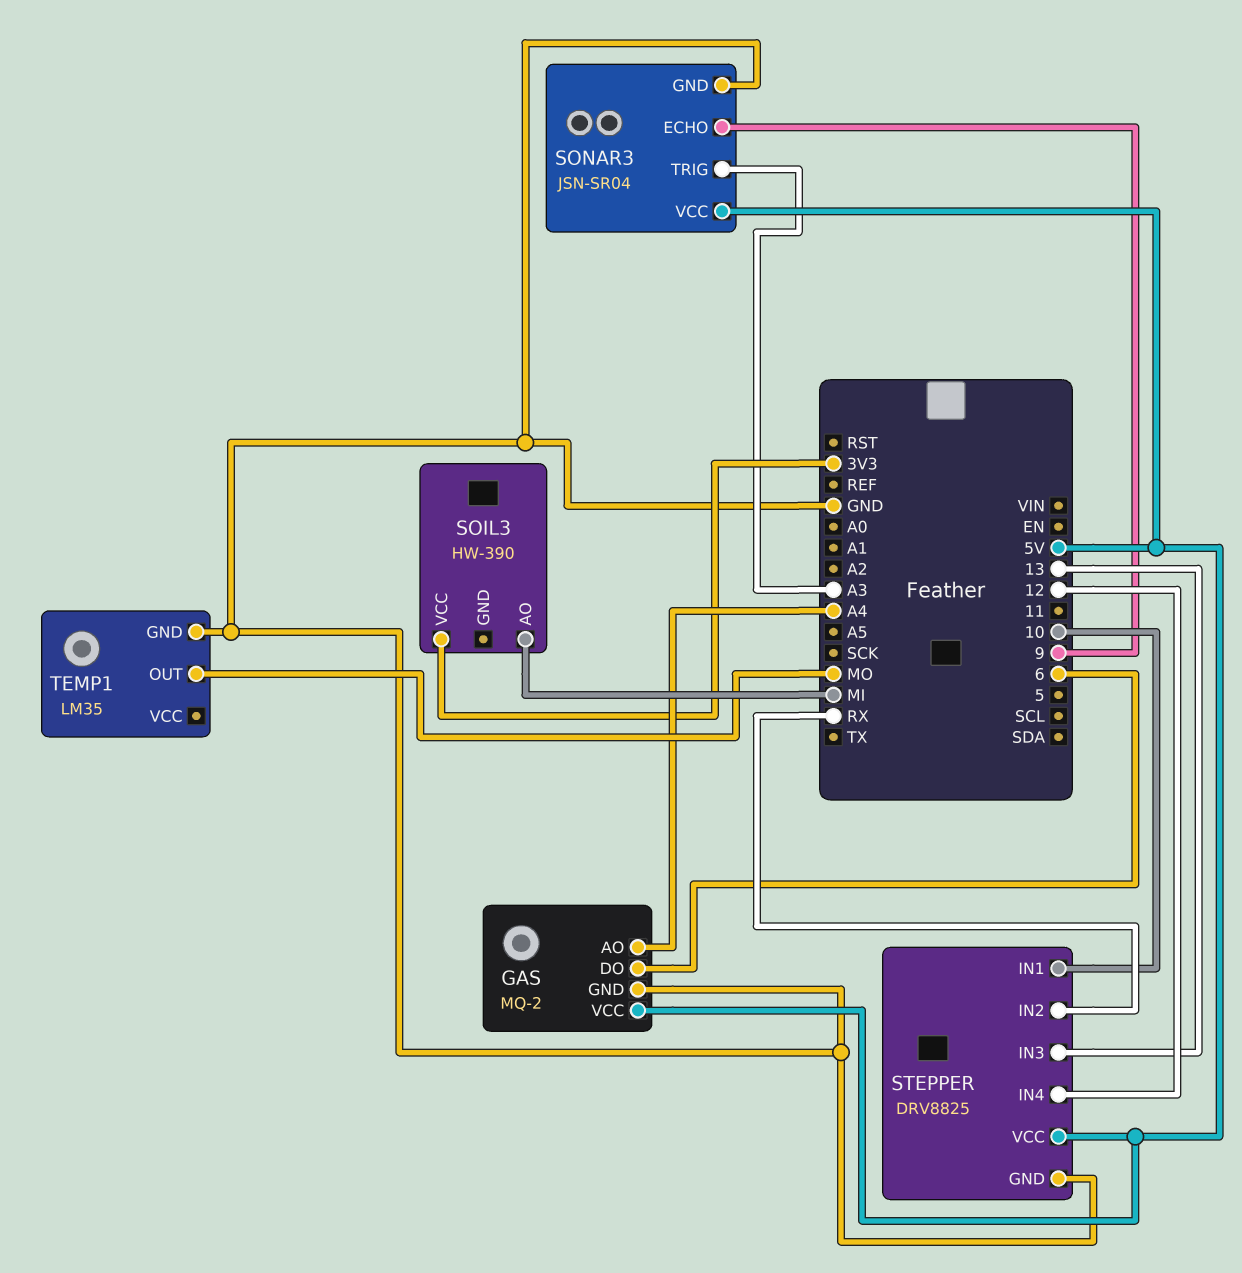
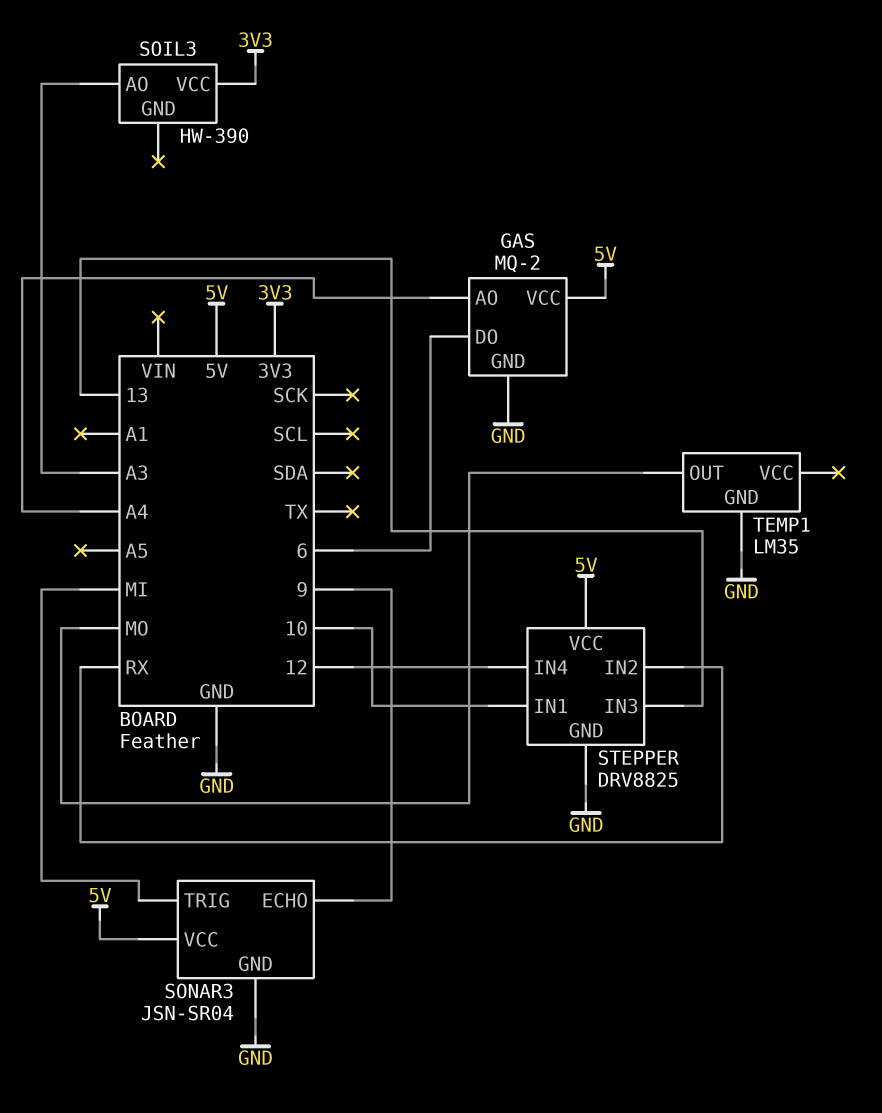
SOIL3 pin AO: MI -> A3
SONAR3 pin TRIG: A3 -> MI

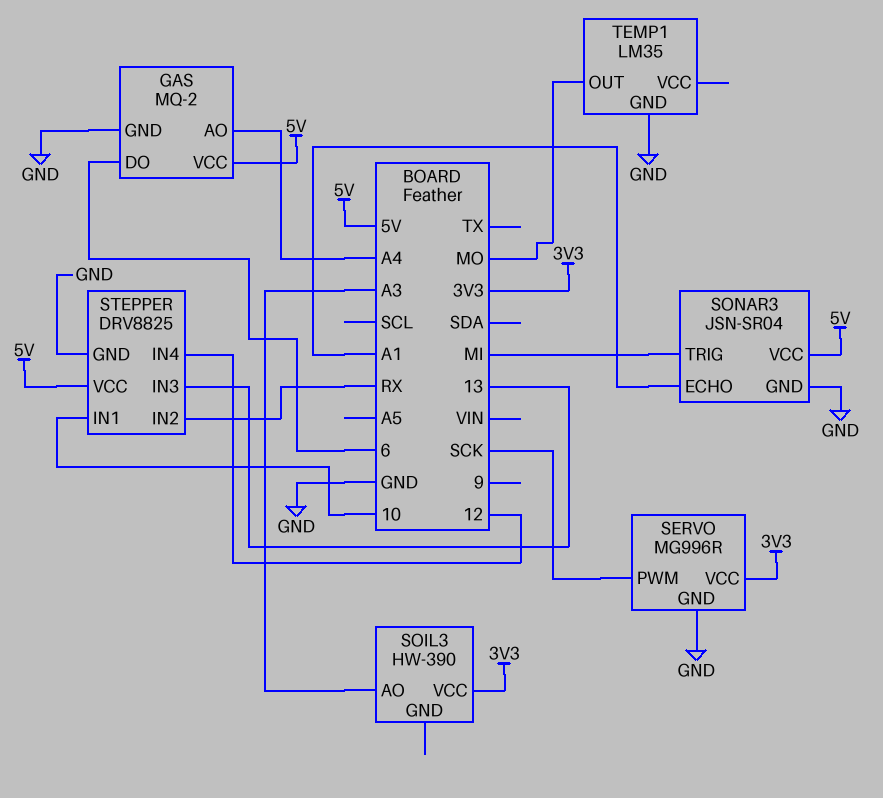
SERVO: none -> MG996R
SERVO pin GND: none -> GND
SERVO pin PWM: none -> SCK
SERVO pin VCC: none -> 3V3
SONAR3 pin ECHO: 9 -> A1

